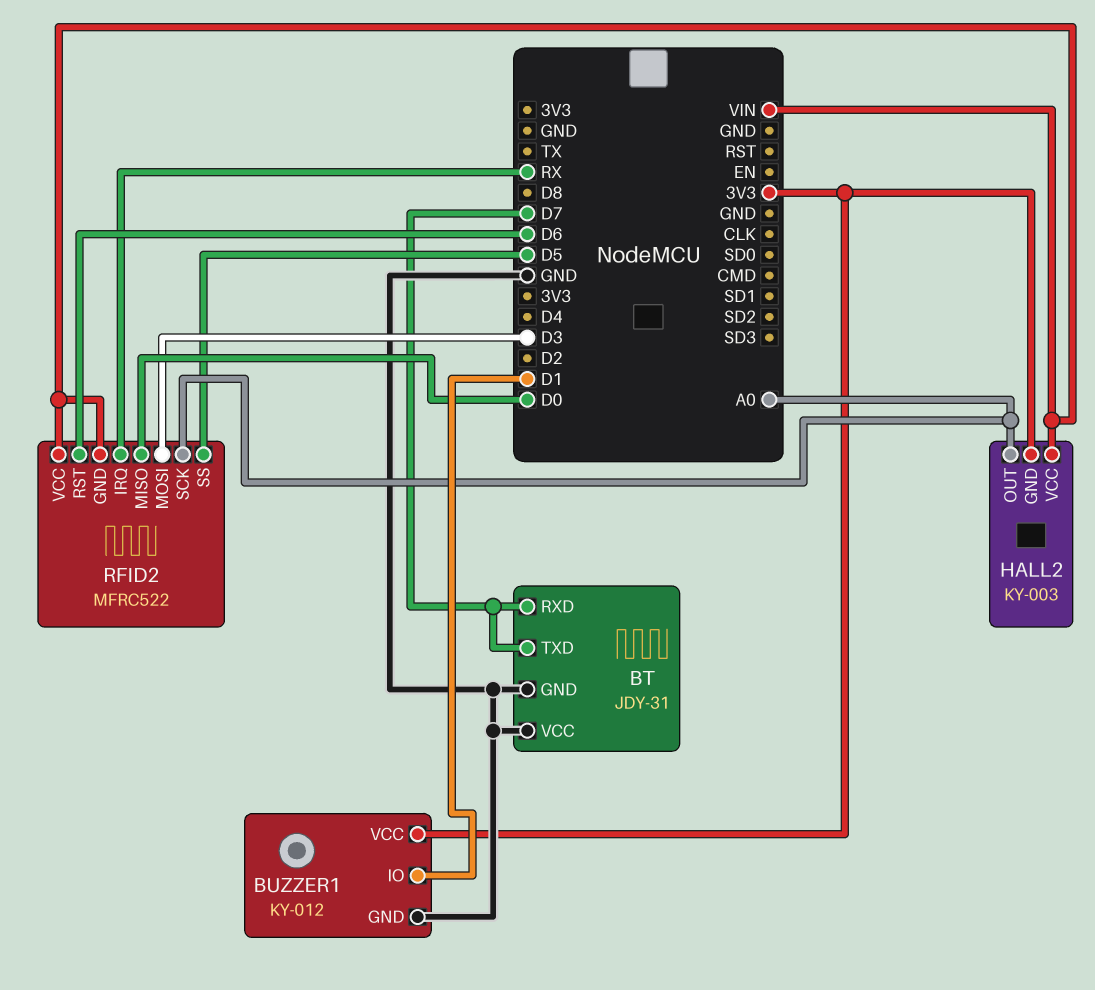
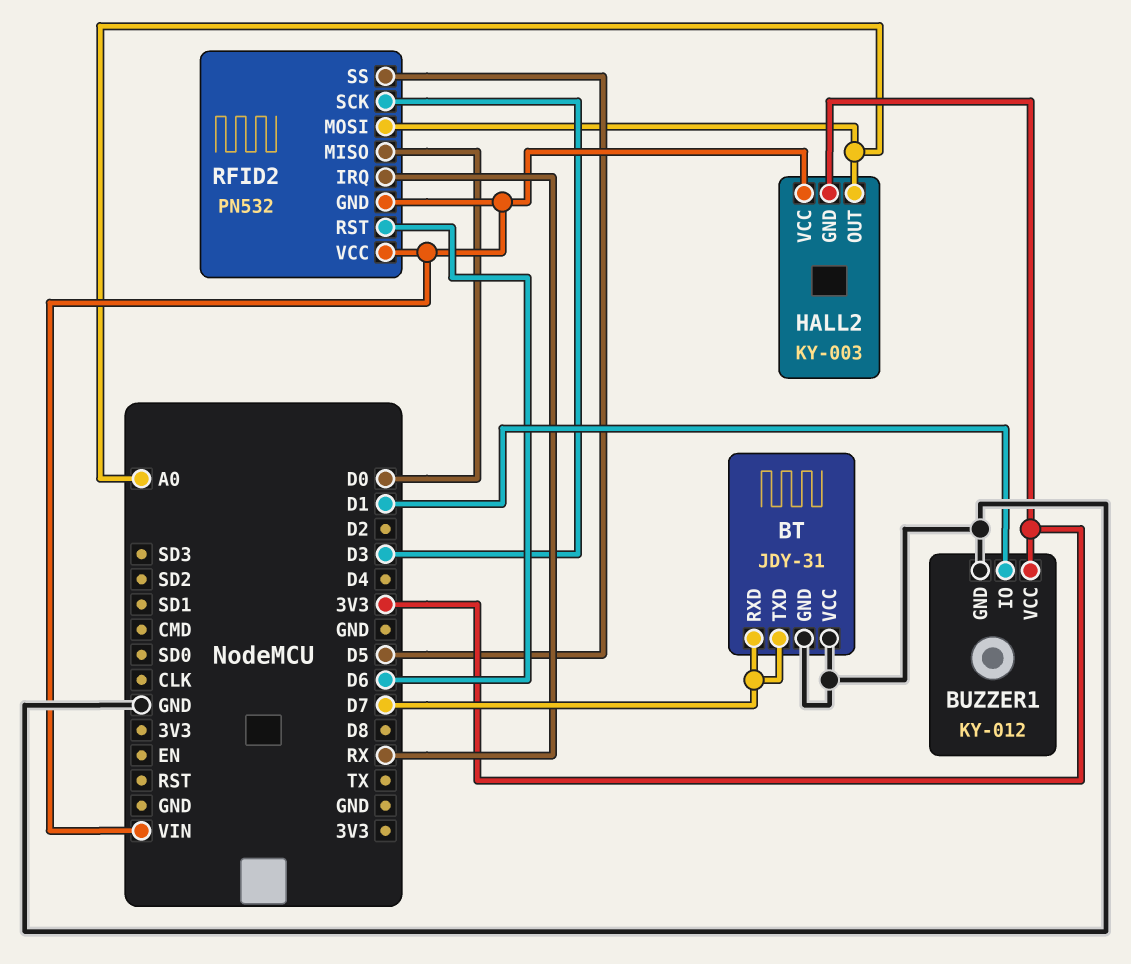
RFID2: MFRC522 -> PN532
RFID2 pin MOSI: D3 -> A0
RFID2 pin SCK: A0 -> D3

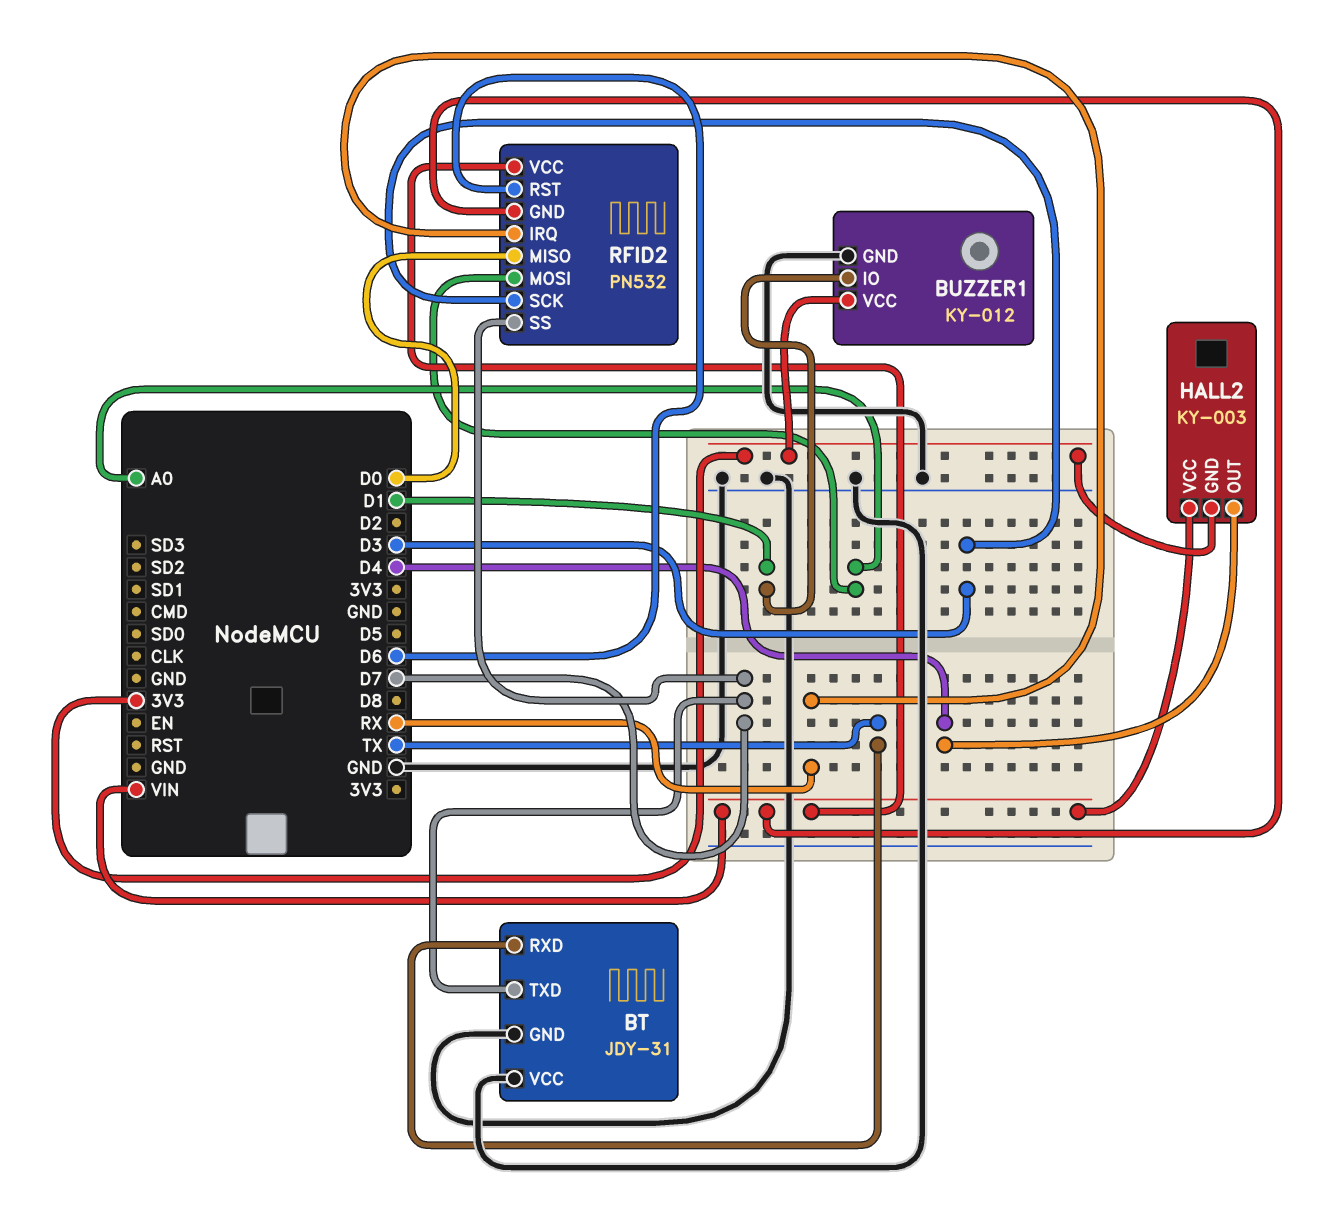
BT pin RXD: D7 -> TX
HALL2 pin OUT: A0 -> D4
RFID2 pin SS: D5 -> D7

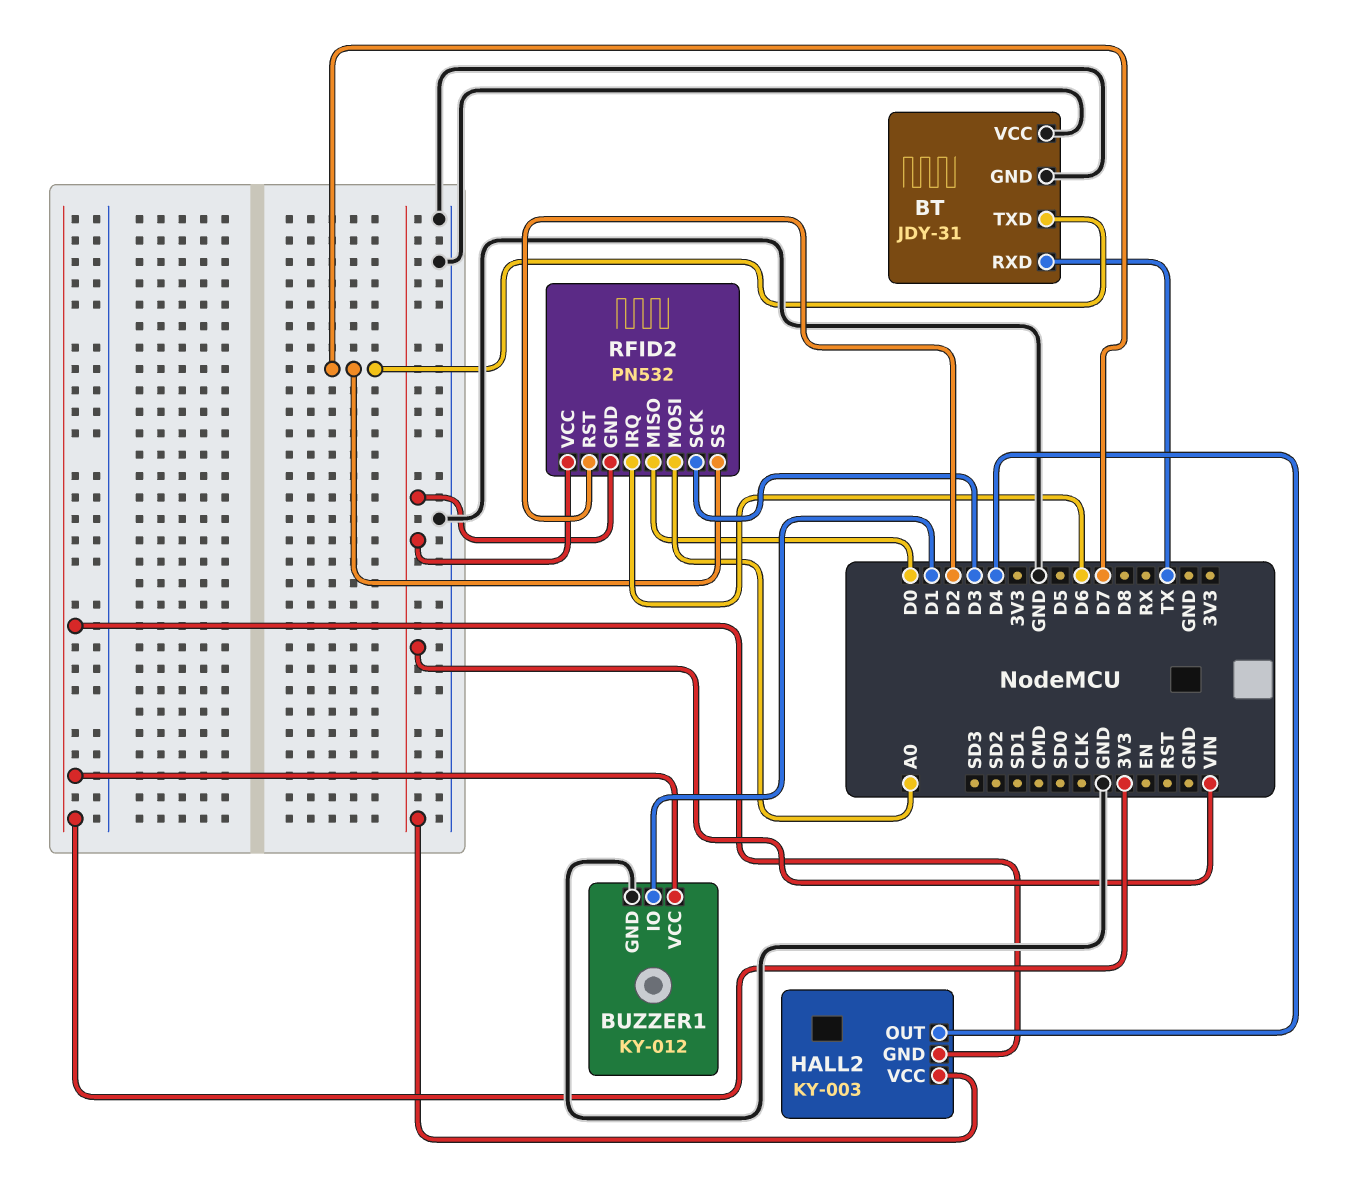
RFID2 pin IRQ: RX -> D6
RFID2 pin RST: D6 -> D2

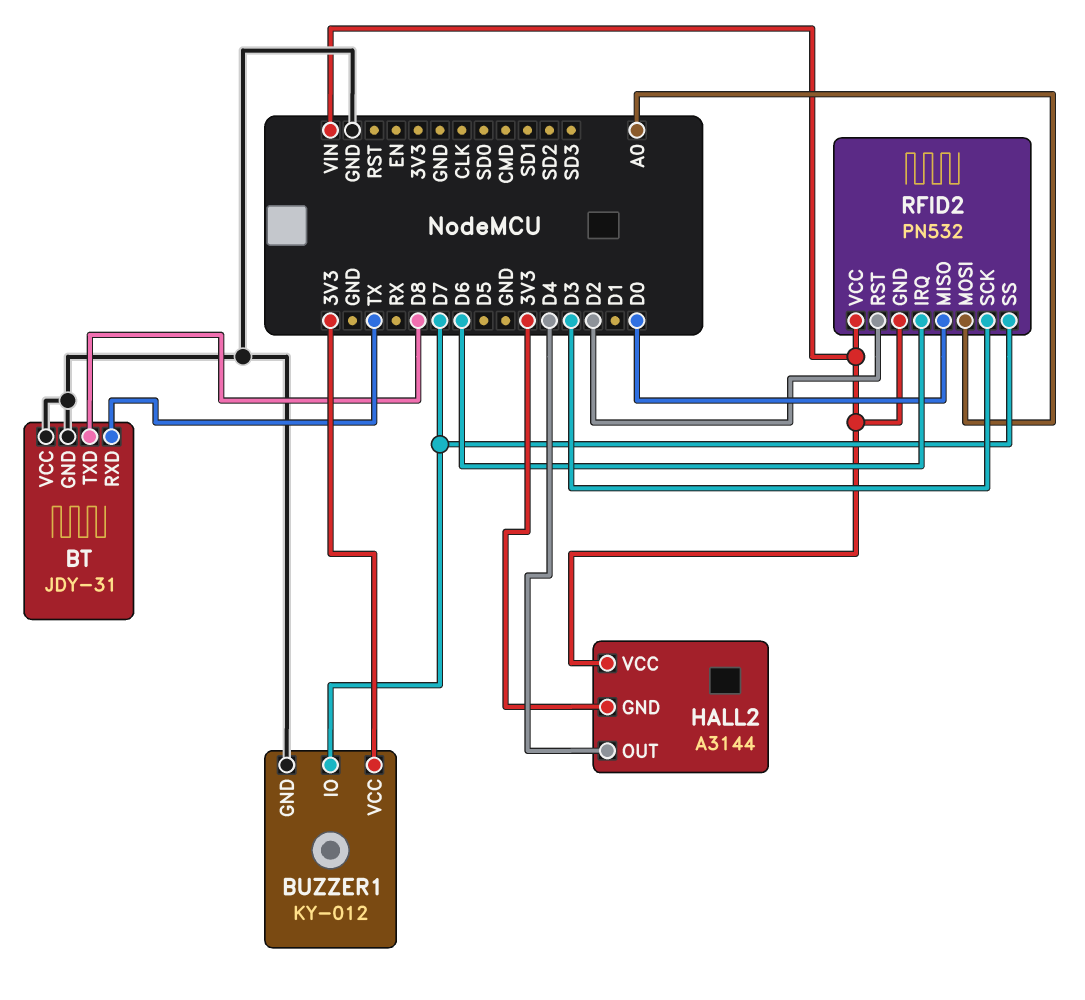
BT pin TXD: D7 -> D8
BUZZER1 pin IO: D1 -> D7
HALL2: KY-003 -> A3144

